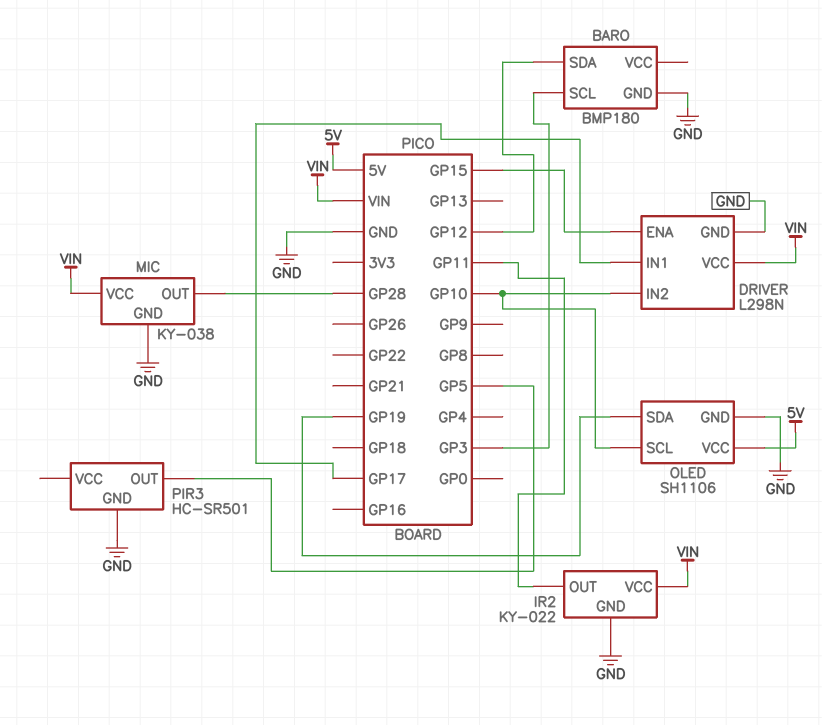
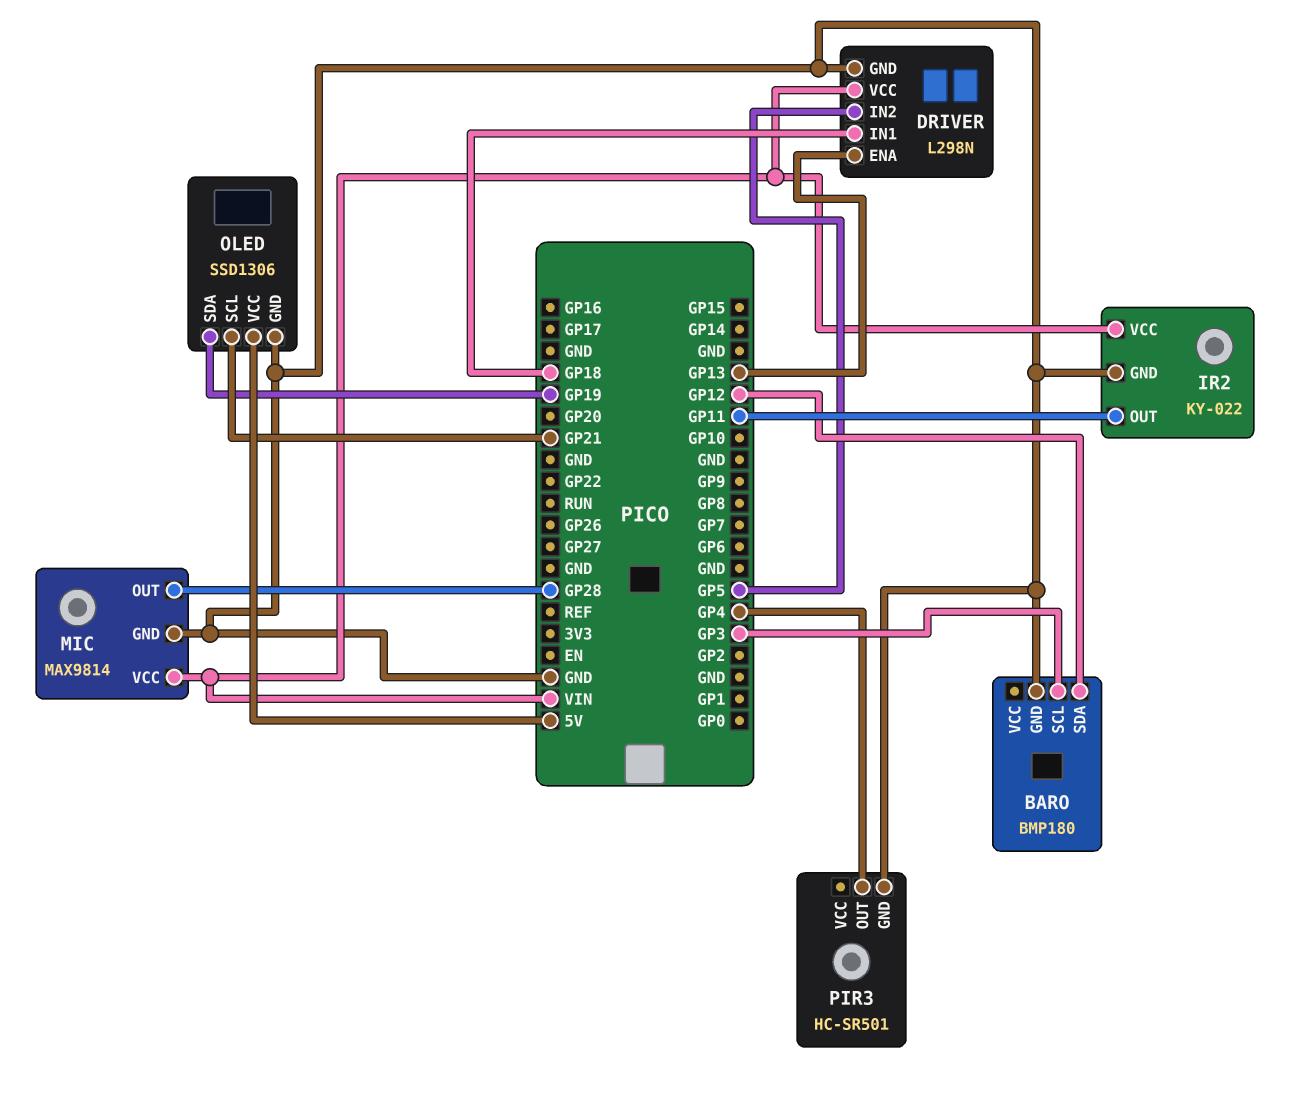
DRIVER pin ENA: GP15 -> GP13
DRIVER pin IN1: GP17 -> GP18
DRIVER pin IN2: GP10 -> GP5
MIC: KY-038 -> MAX9814
OLED: SH1106 -> SSD1306
OLED pin SCL: GP10 -> GP21
PIR3 pin OUT: GP5 -> GP4

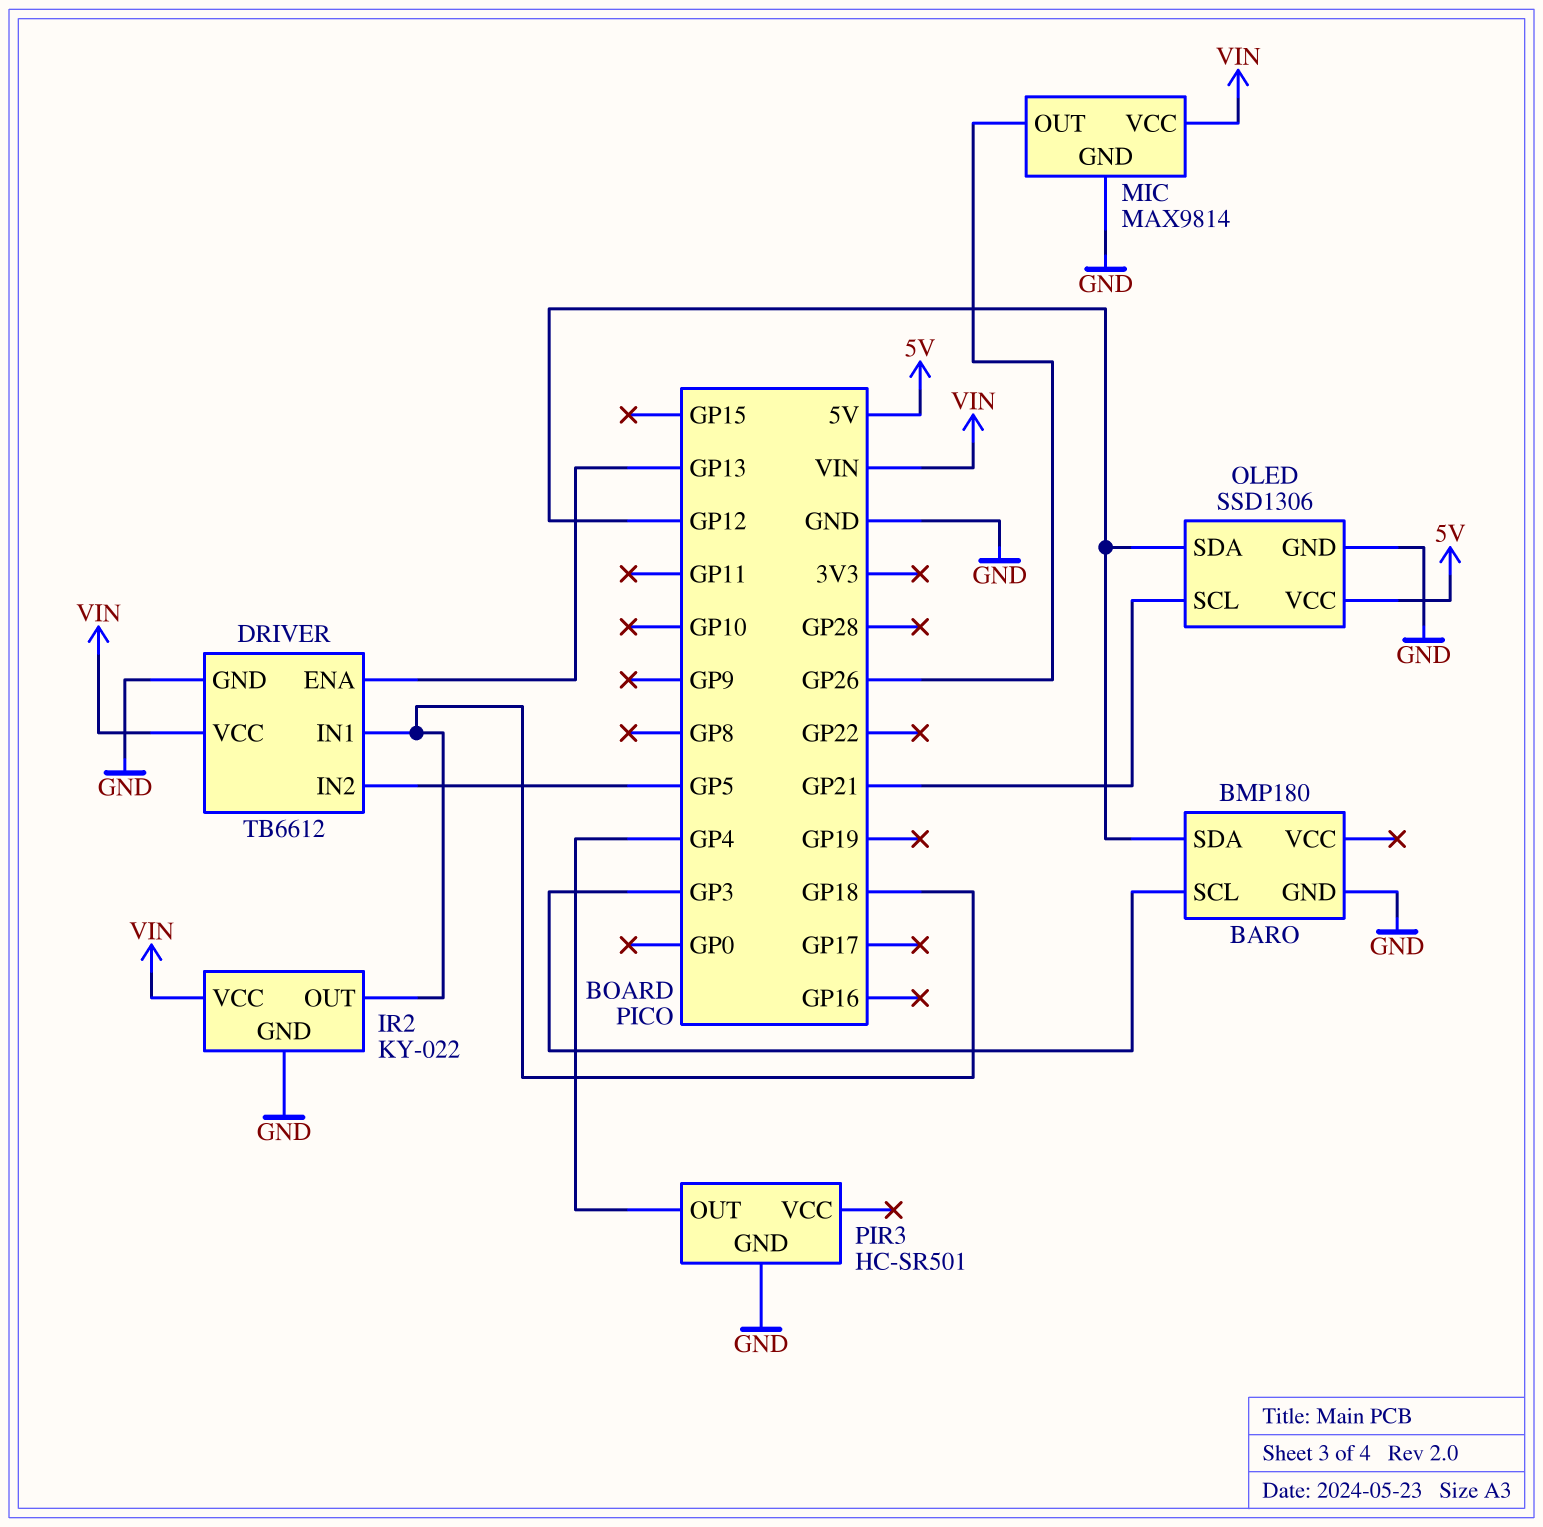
DRIVER: L298N -> TB6612
IR2 pin OUT: GP11 -> GP18
MIC pin OUT: GP28 -> GP26
OLED pin SDA: GP19 -> GP12

